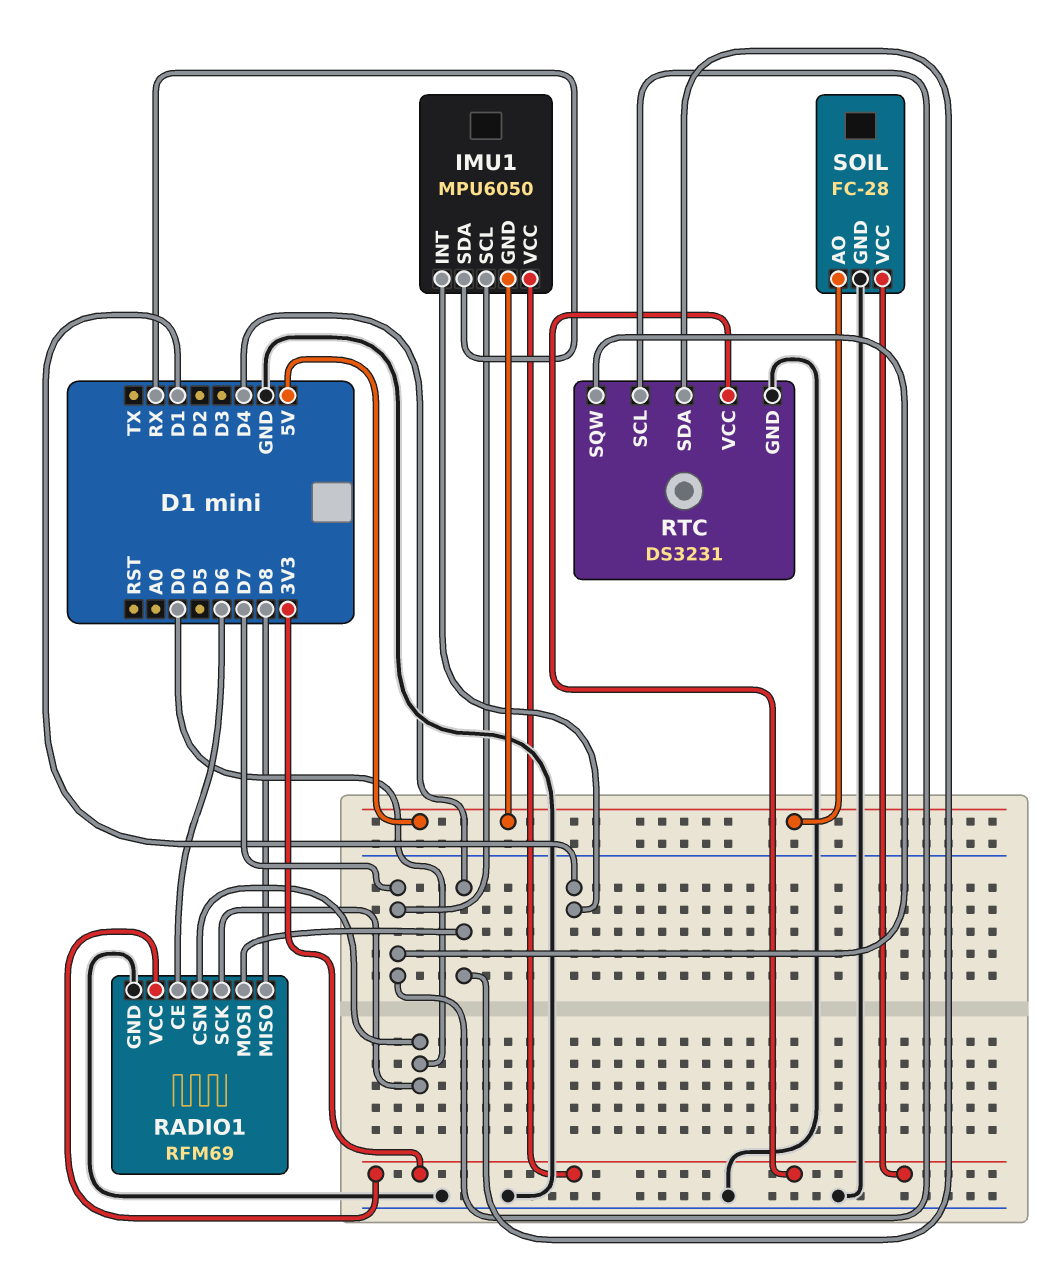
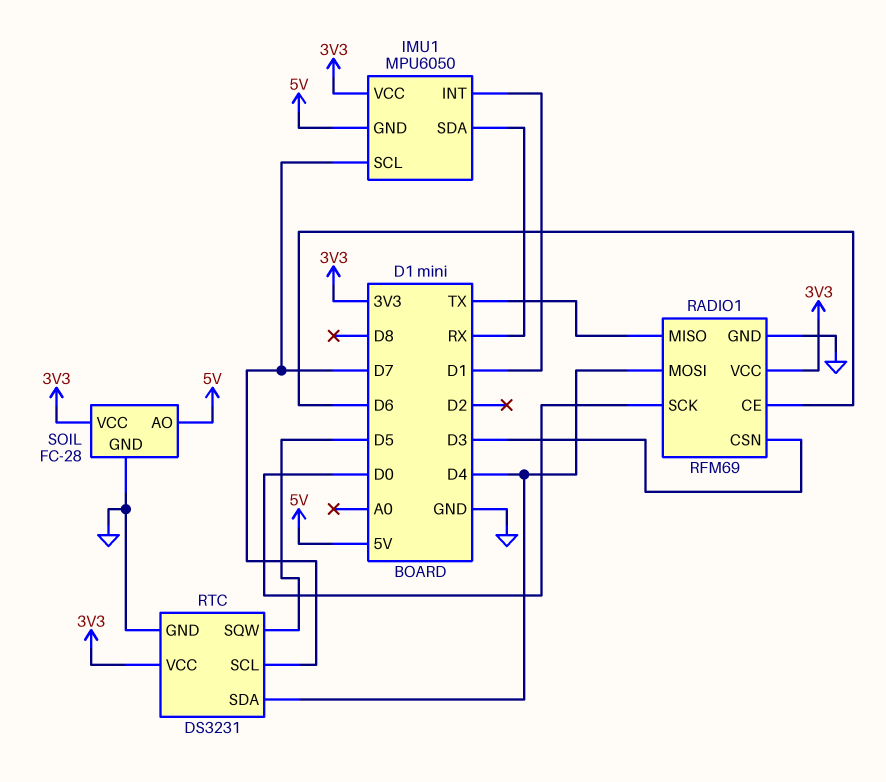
RADIO1 pin CSN: D0 -> D3
RADIO1 pin MISO: D8 -> TX
RTC pin SQW: D7 -> D5

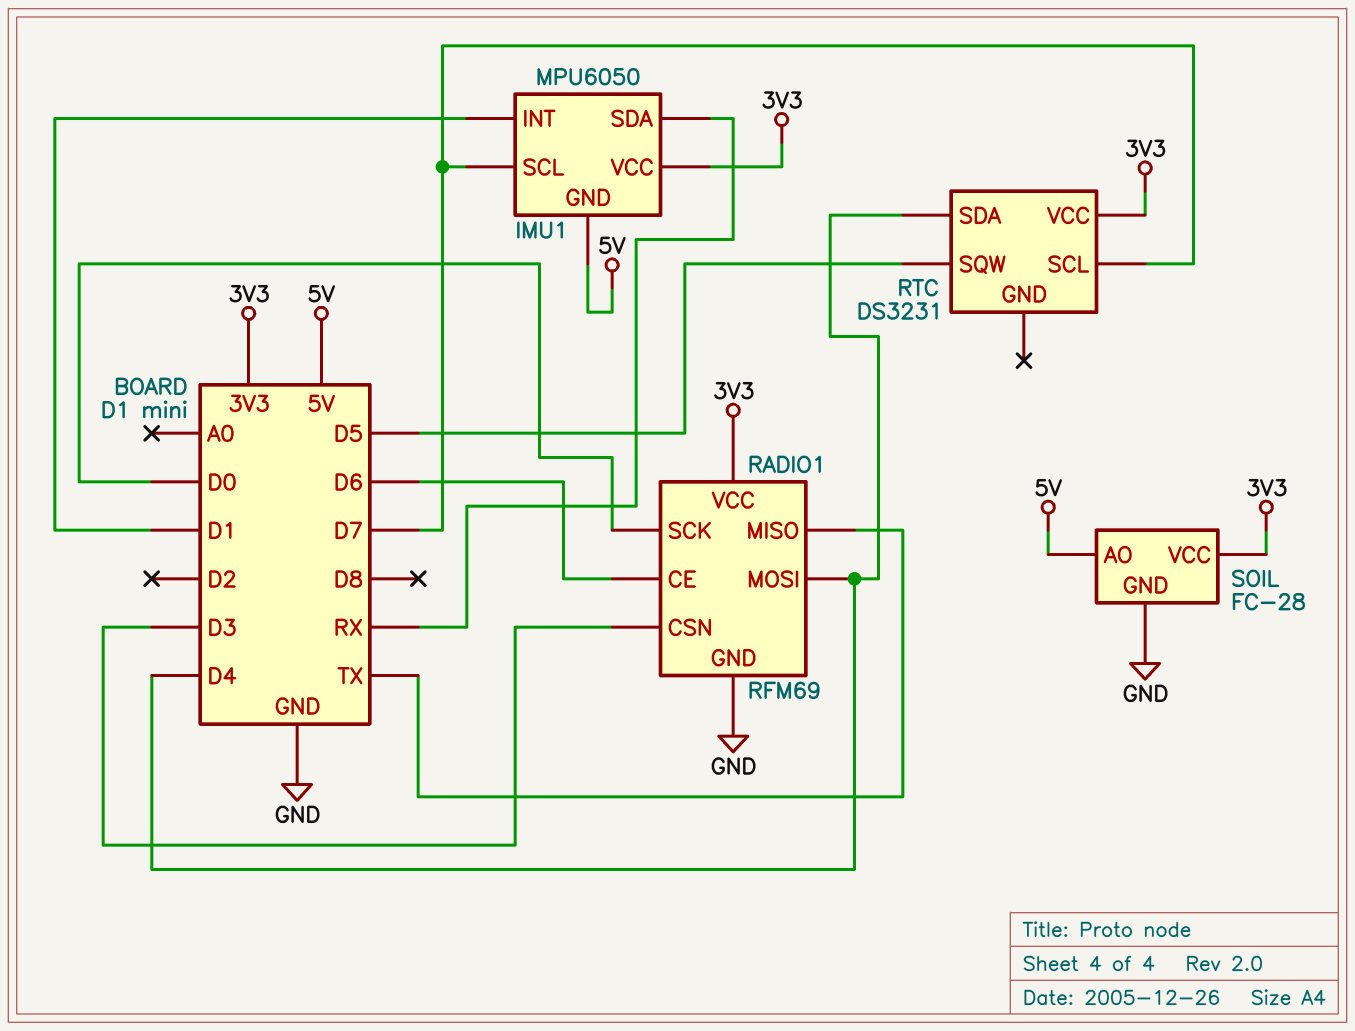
RTC pin GND: GND -> none

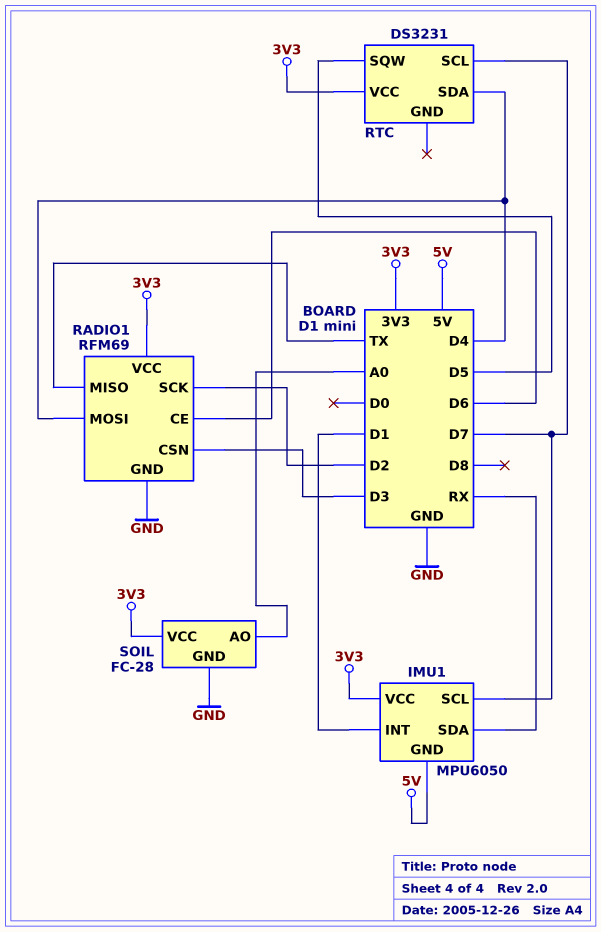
RADIO1 pin SCK: D0 -> D2
SOIL pin AO: 5V -> A0

